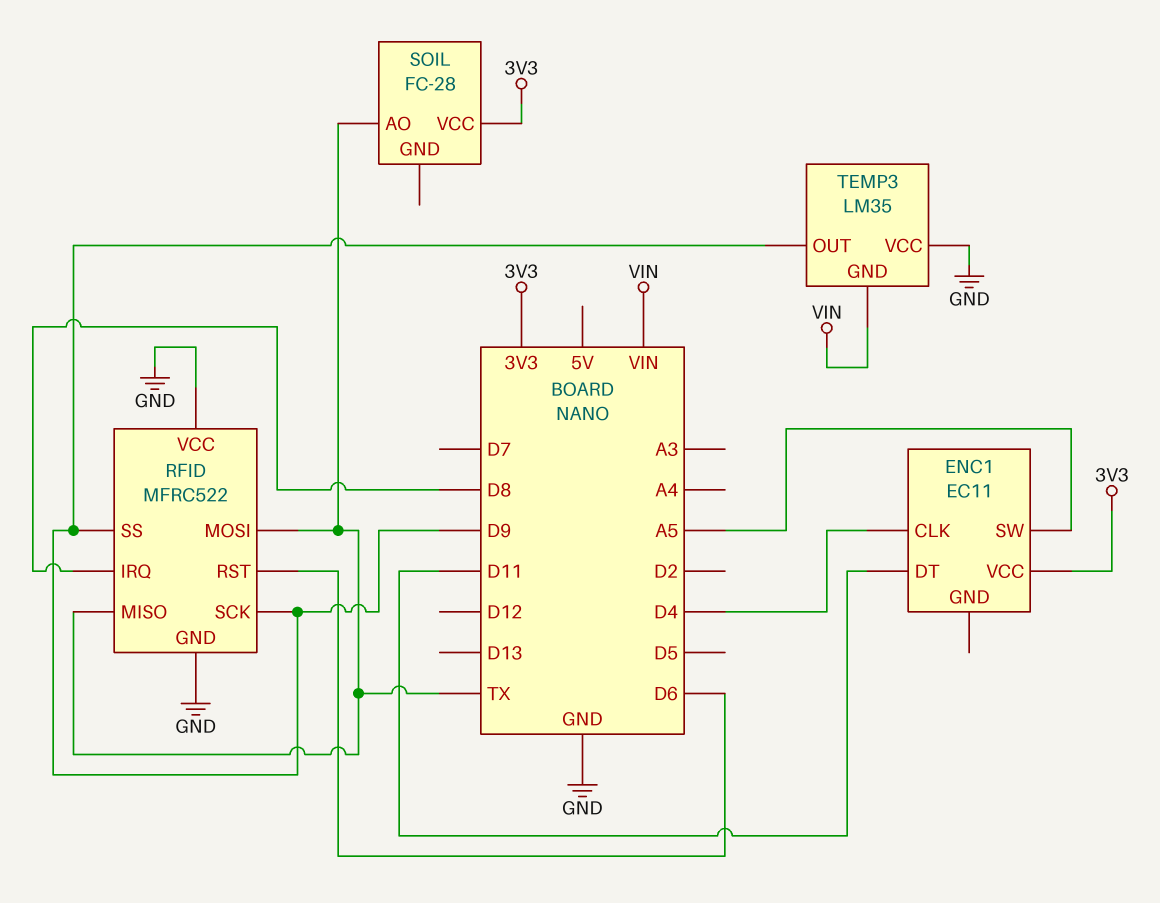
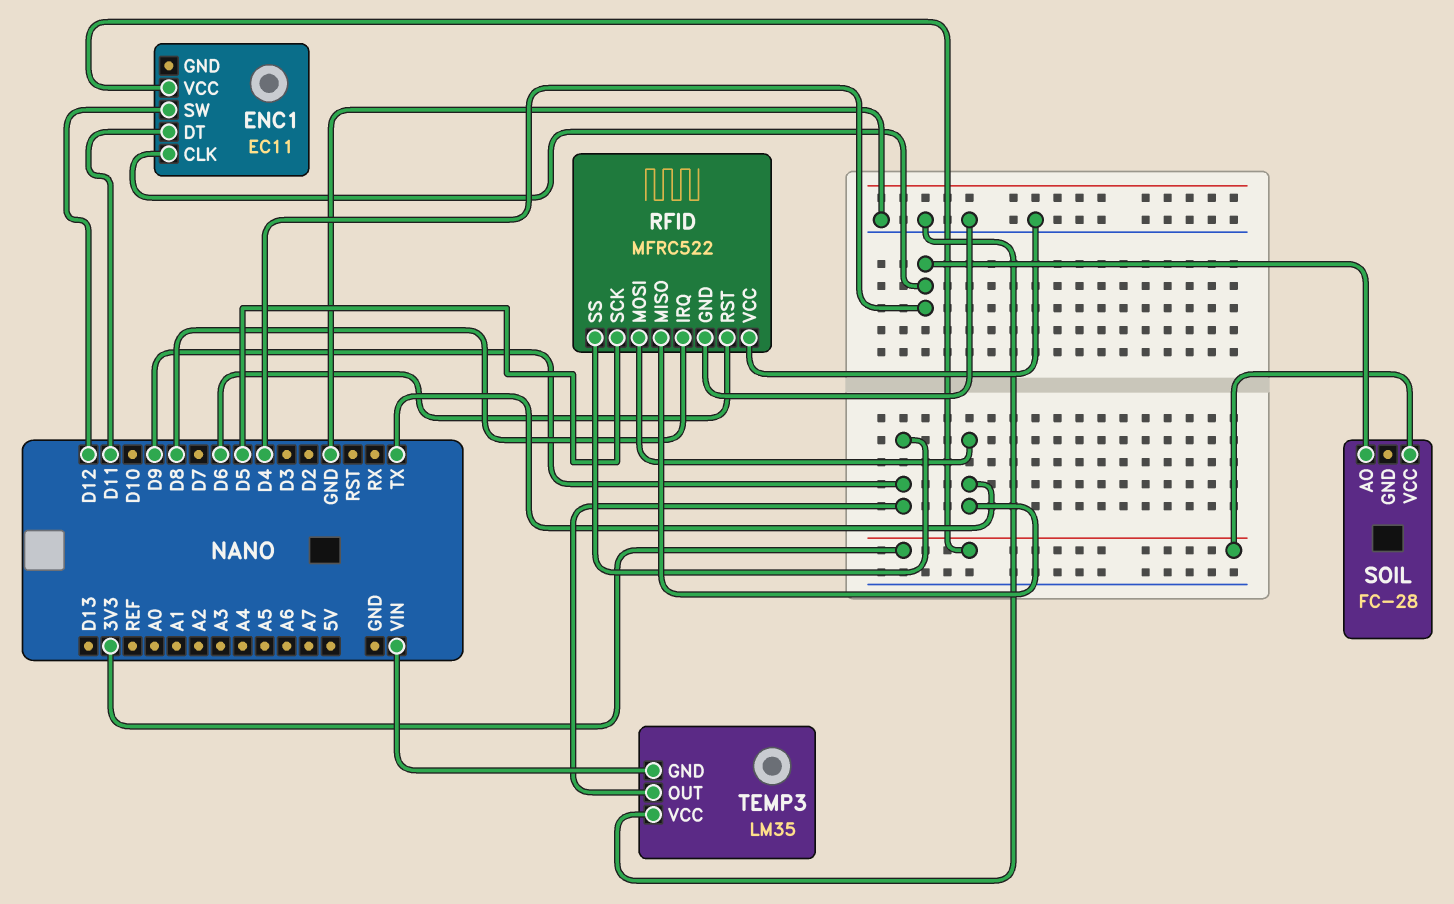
ENC1 pin SW: A5 -> D12
RFID pin SCK: D9 -> D5
SOIL pin AO: TX -> D4

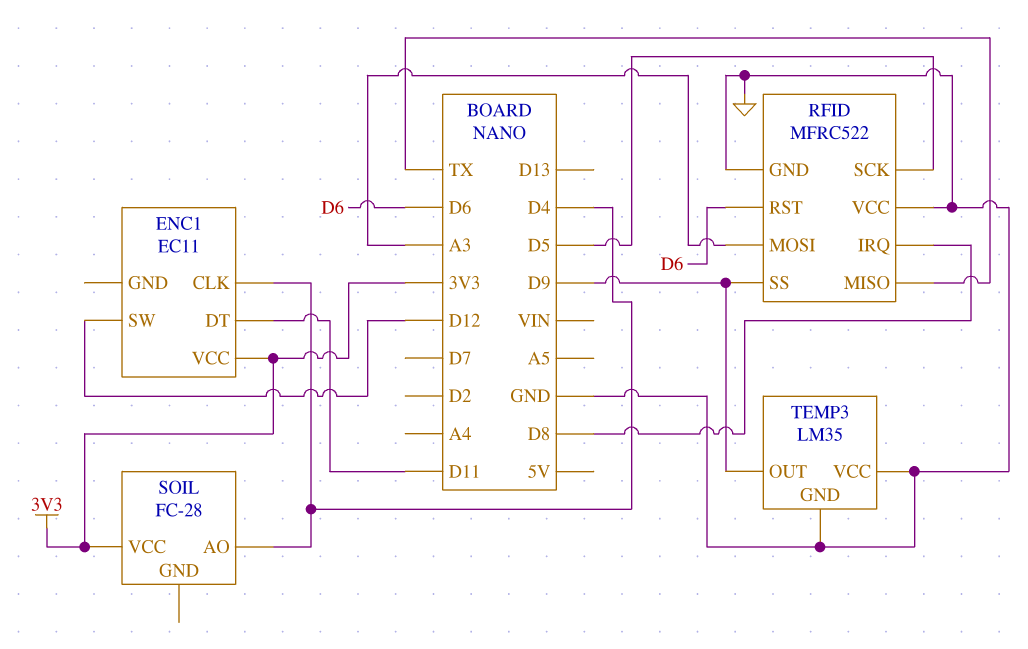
RFID pin MOSI: TX -> A3
TEMP3 pin GND: VIN -> GND

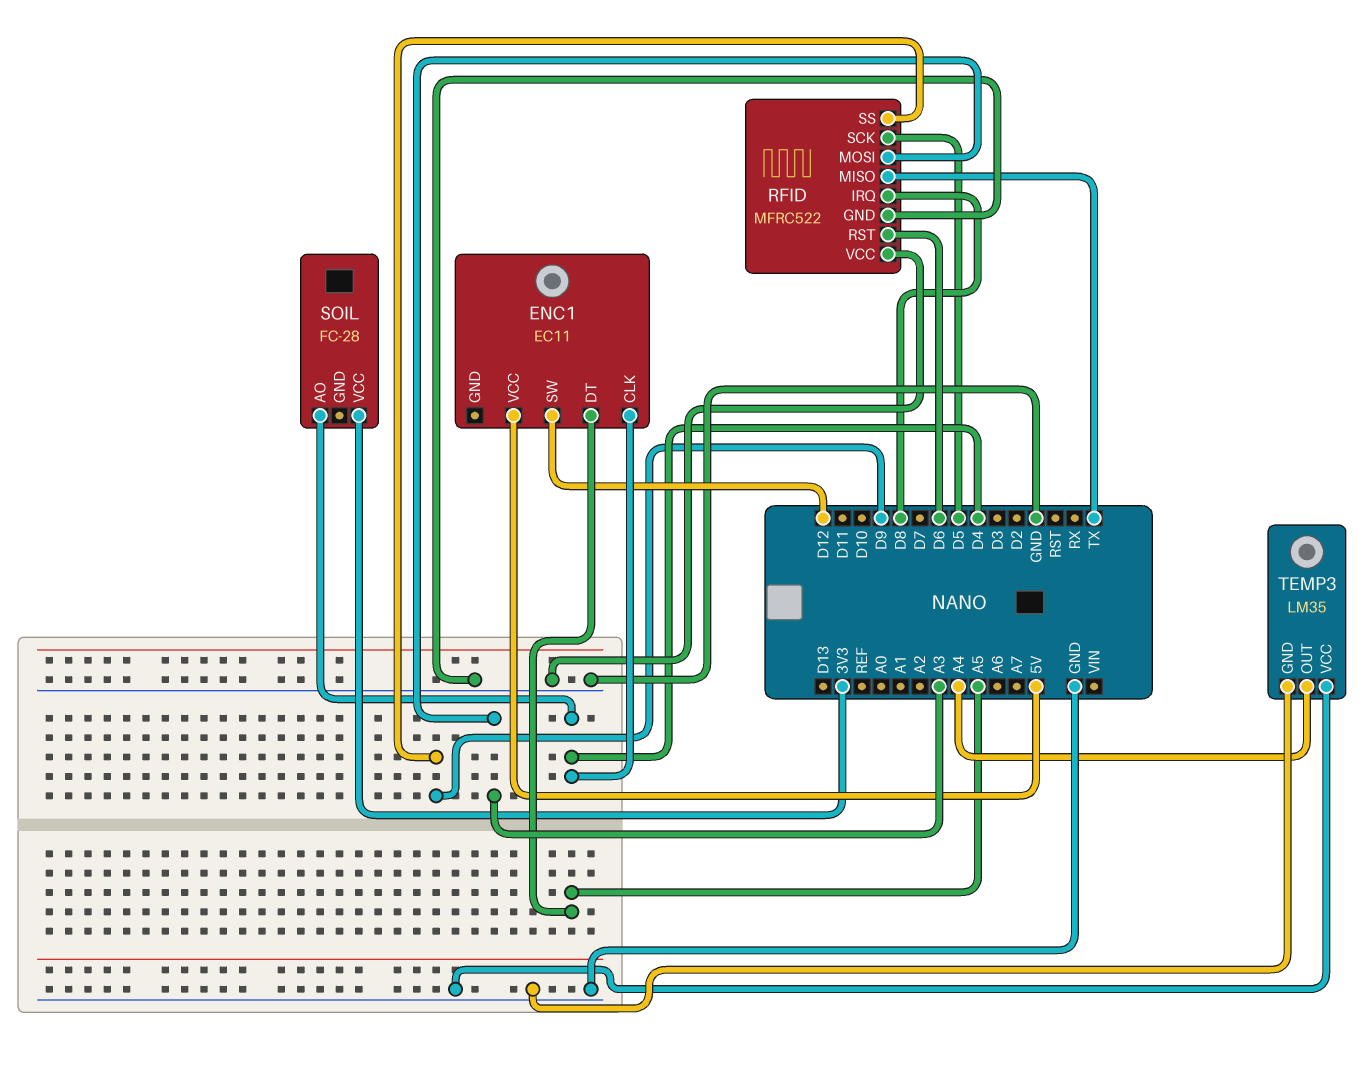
ENC1 pin DT: D11 -> A5
ENC1 pin VCC: 3V3 -> 5V
TEMP3 pin OUT: D9 -> A4

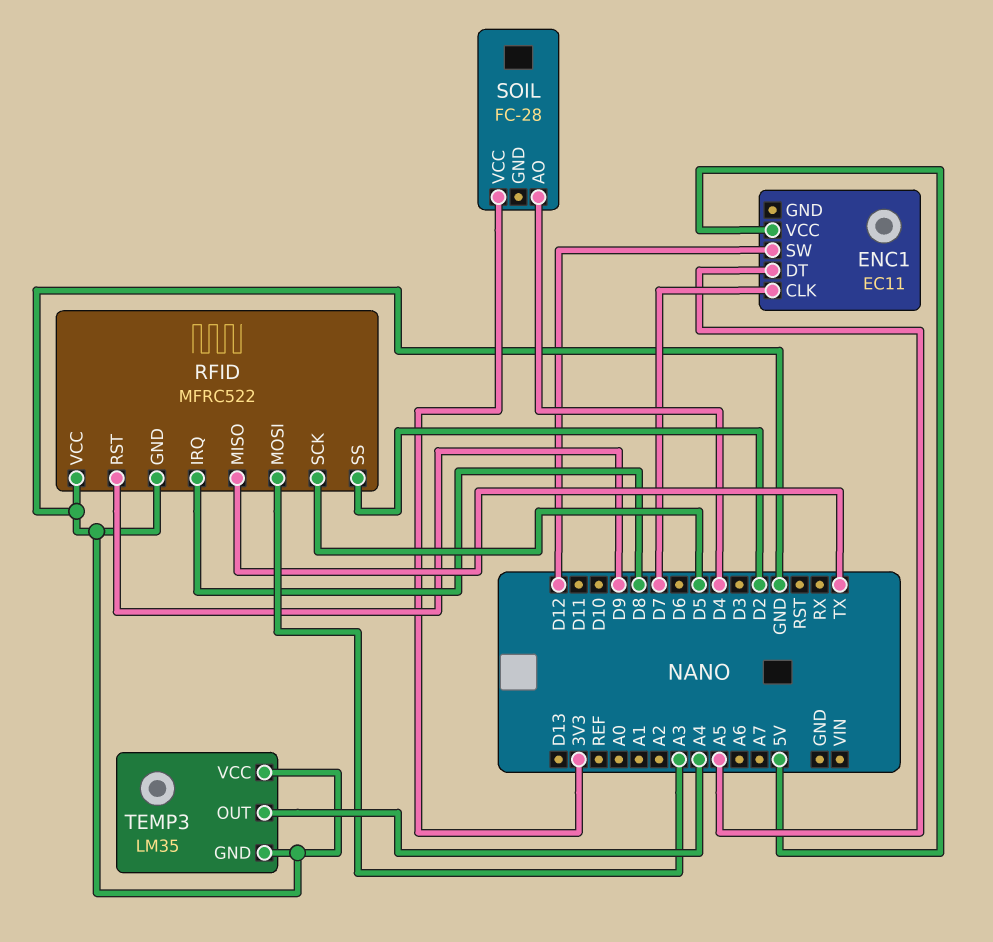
ENC1 pin CLK: D4 -> D7
RFID pin RST: D6 -> D9
RFID pin SS: D9 -> D2

